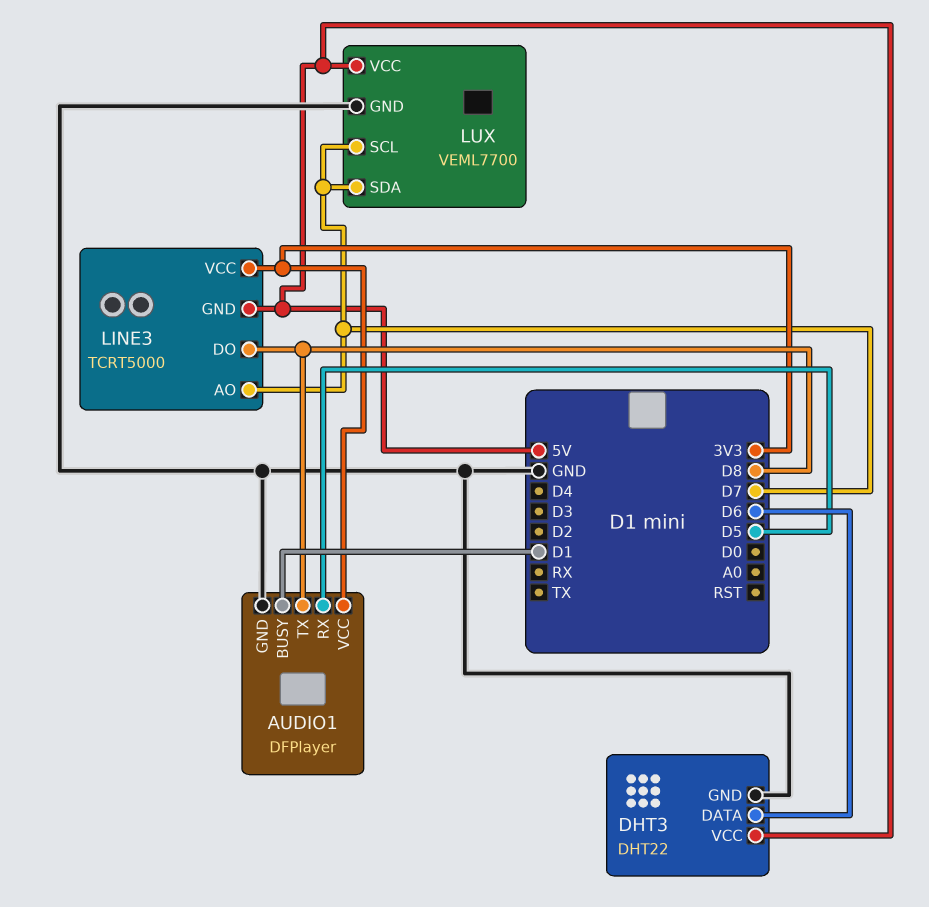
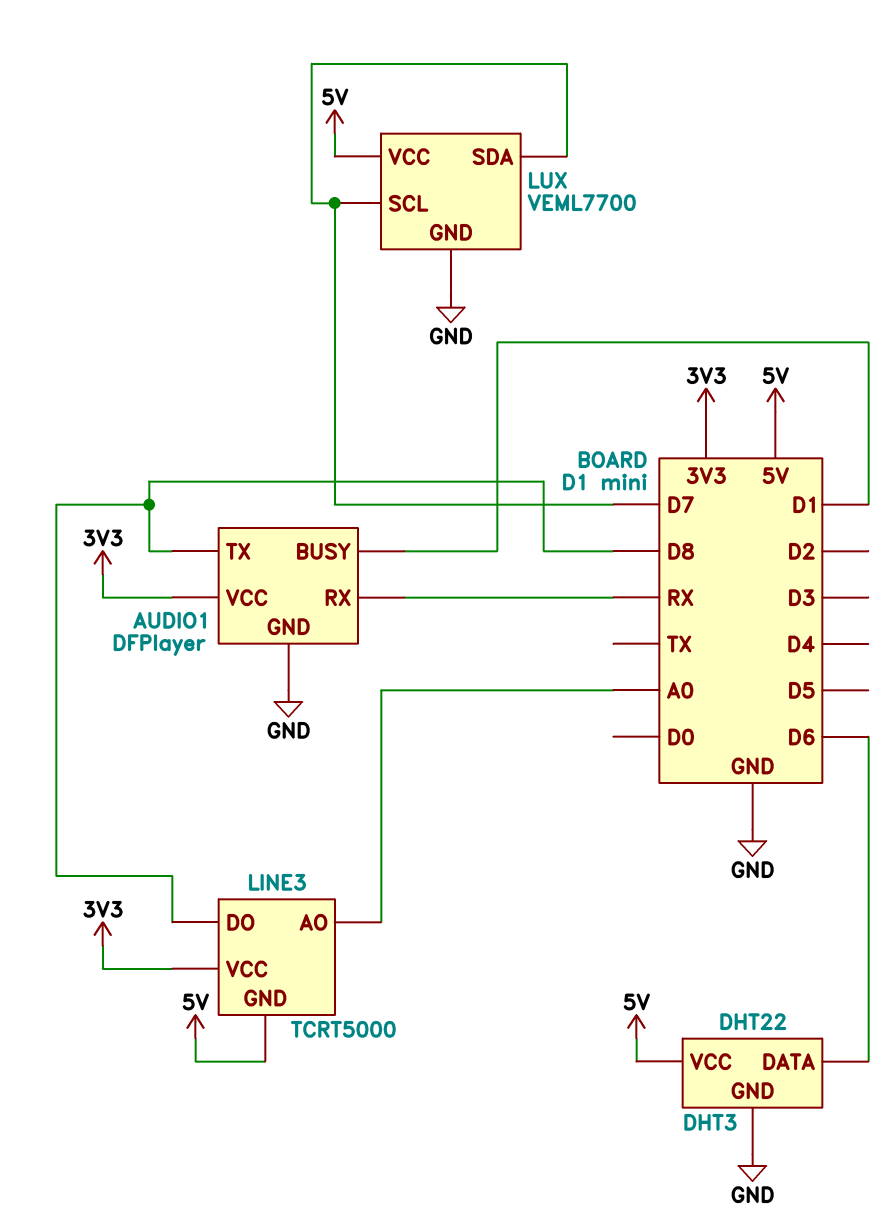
AUDIO1 pin RX: D5 -> RX
LINE3 pin AO: D7 -> A0

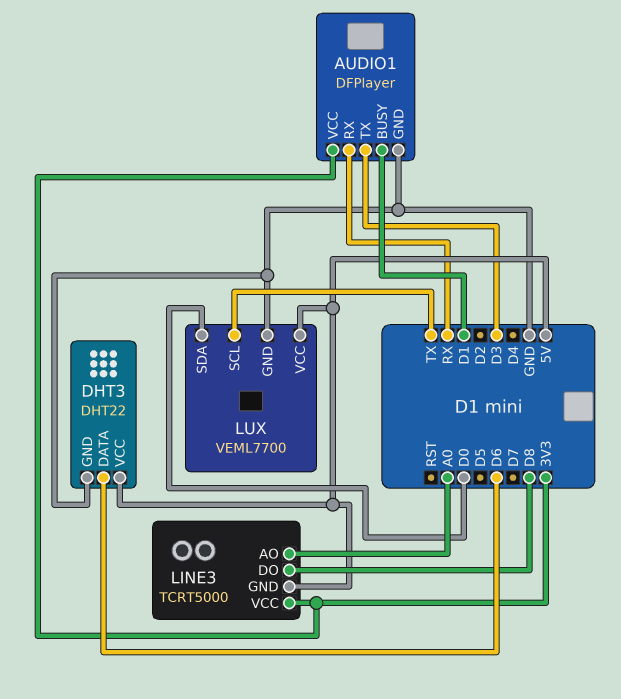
AUDIO1 pin TX: D8 -> D3
LUX pin SCL: D7 -> TX
LUX pin SDA: D7 -> D0

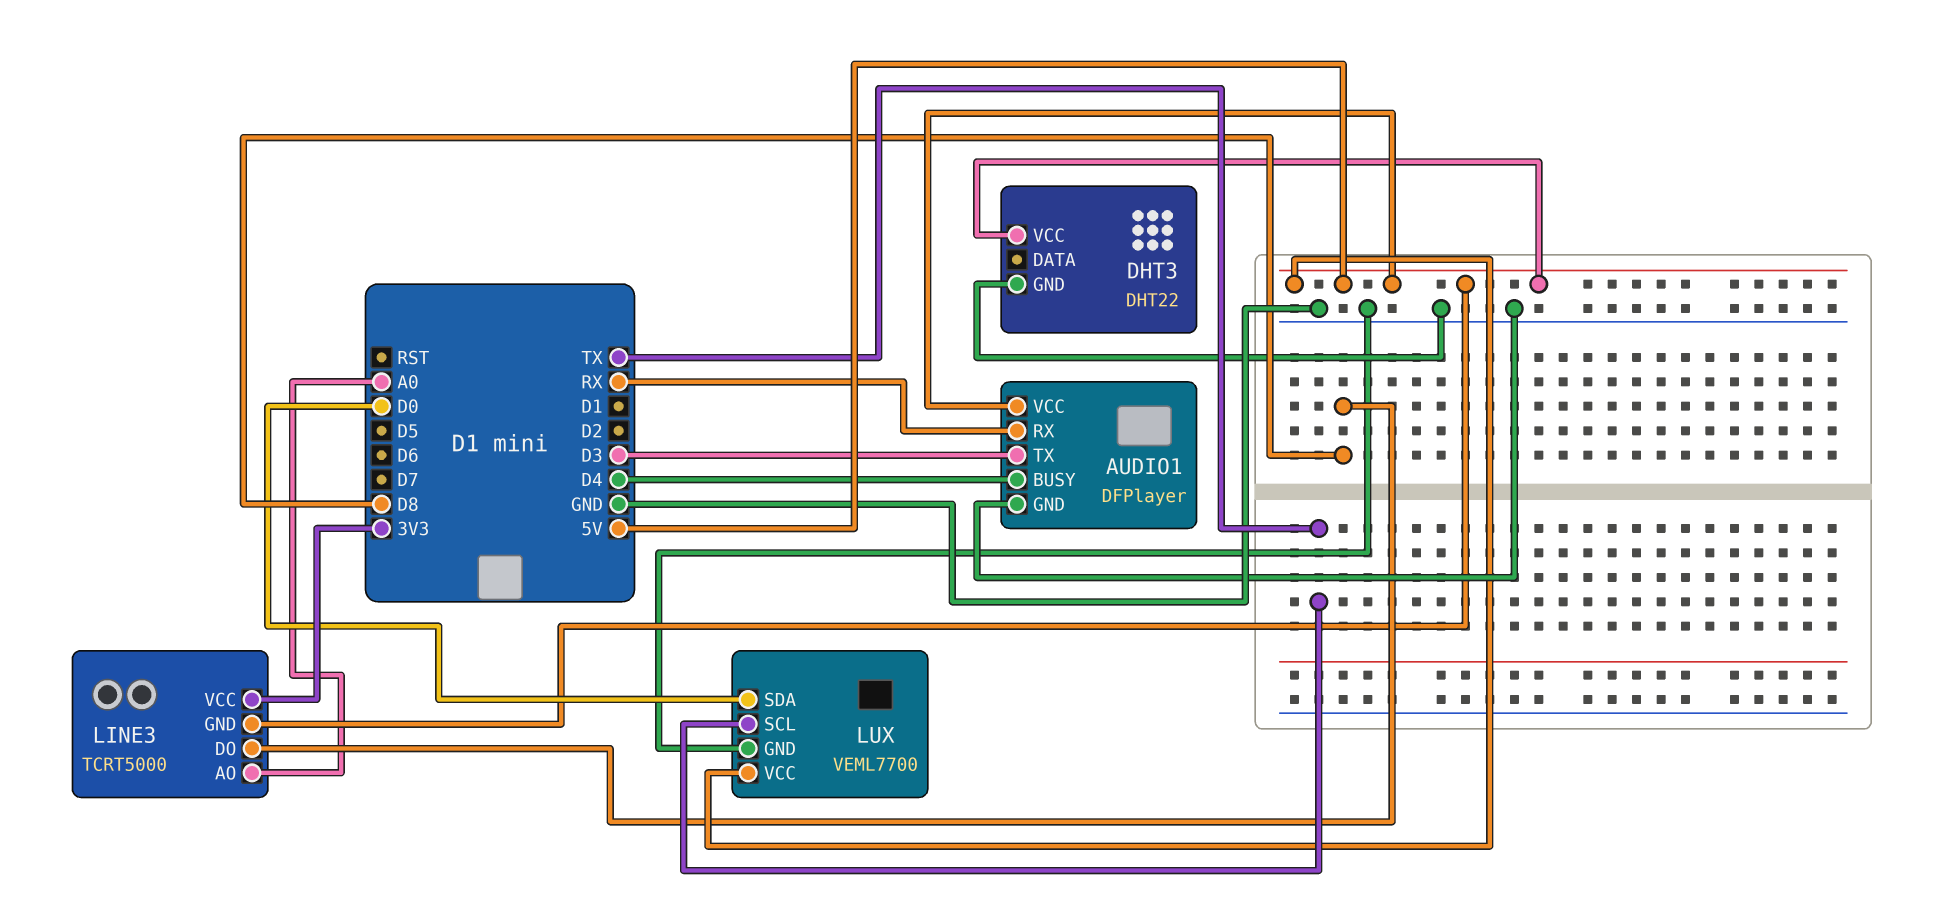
AUDIO1 pin BUSY: D1 -> D4
AUDIO1 pin VCC: 3V3 -> 5V
DHT3 pin DATA: D6 -> none

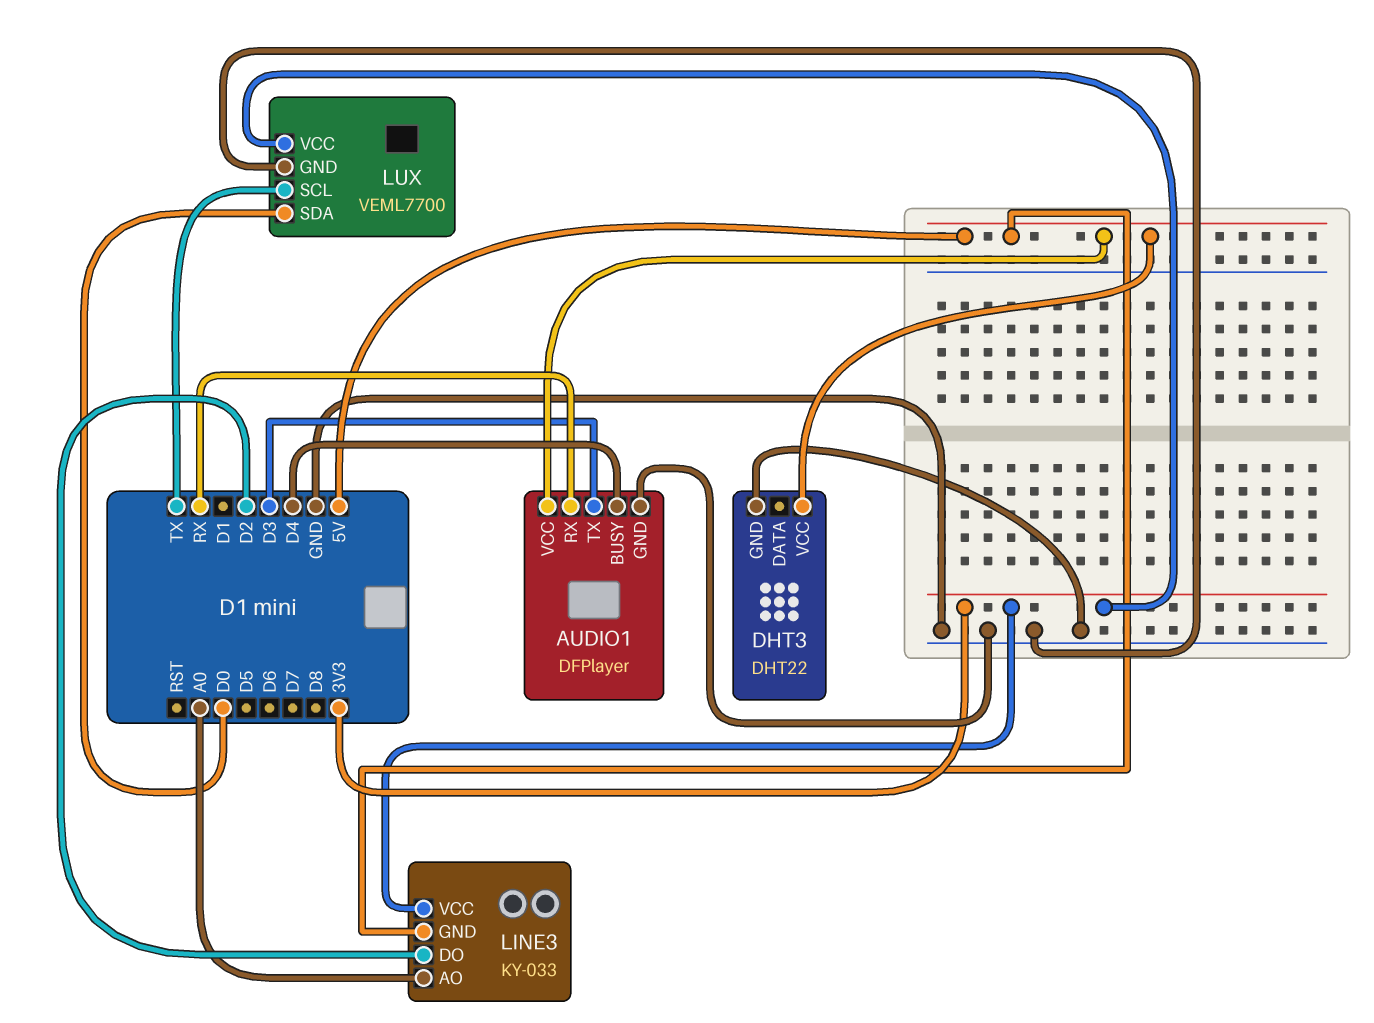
LINE3: TCRT5000 -> KY-033
LINE3 pin DO: D8 -> D2
LUX pin VCC: 5V -> 3V3

